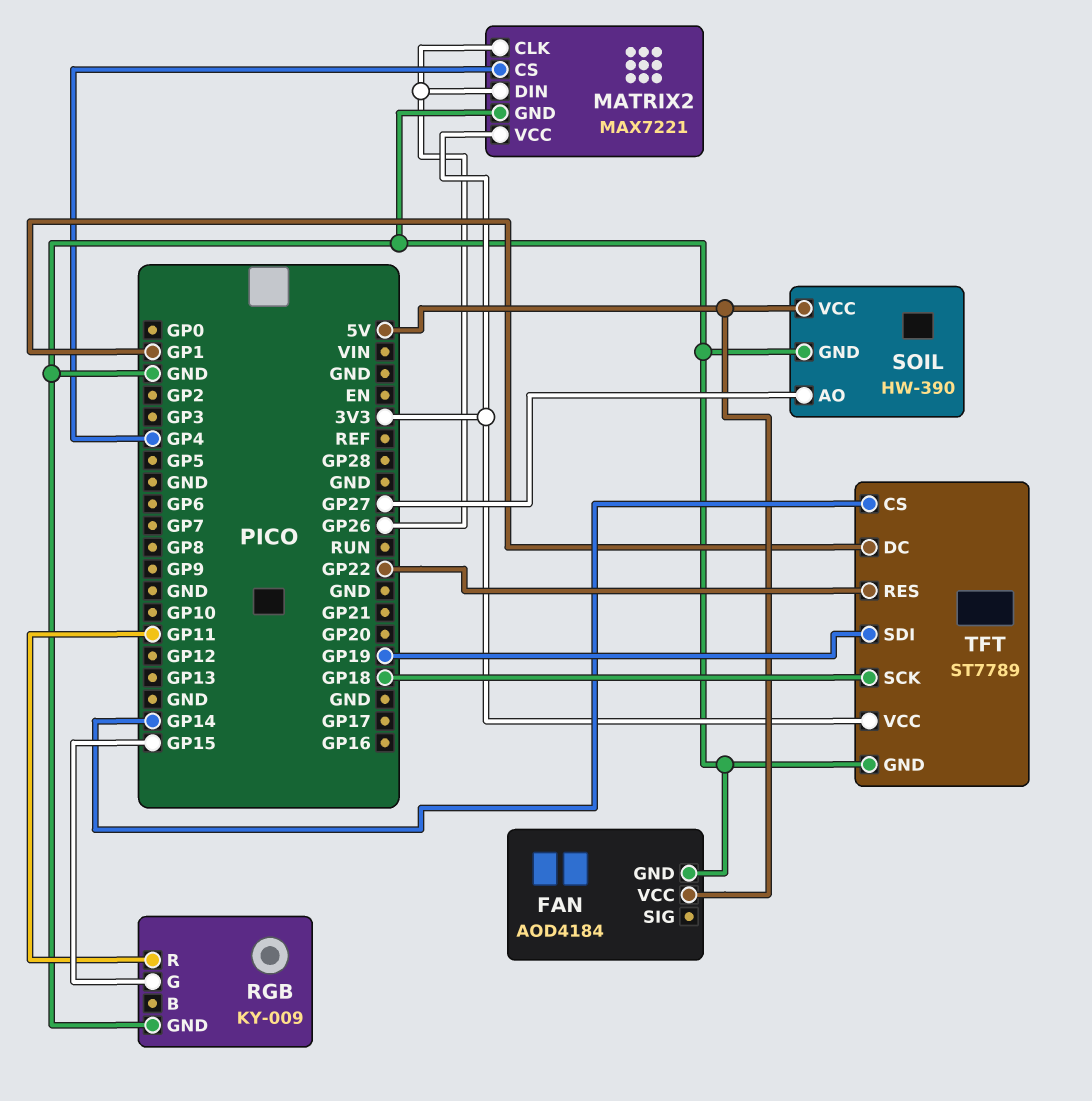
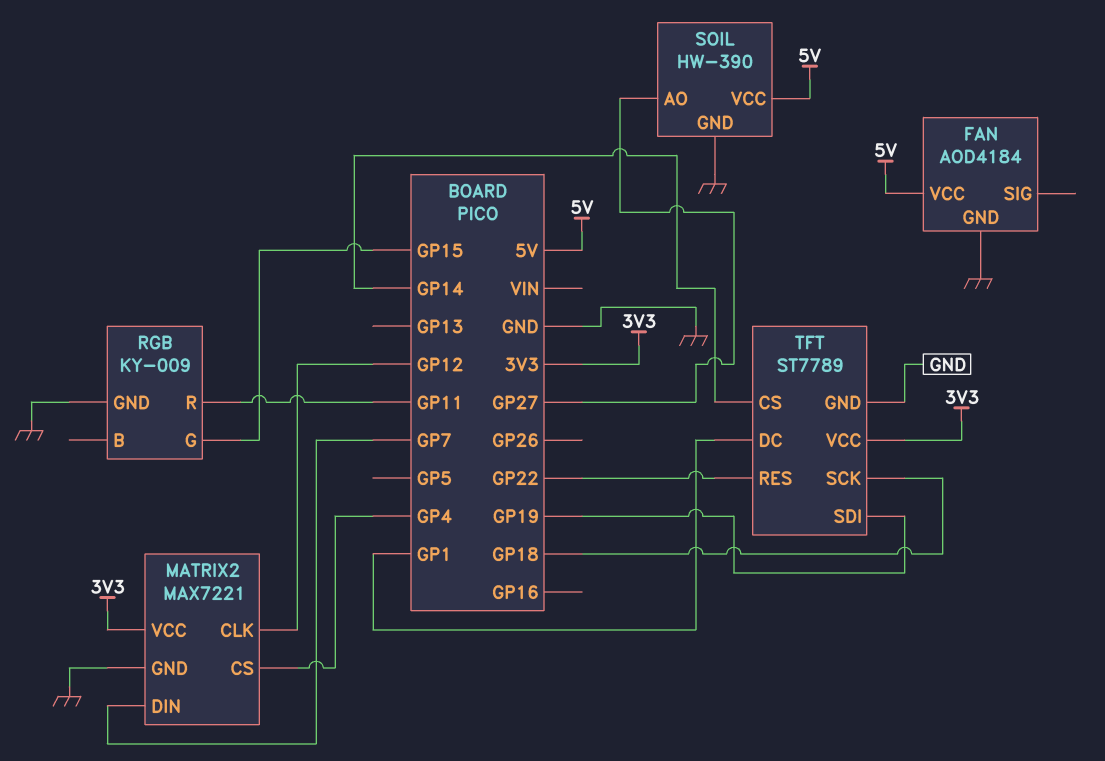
MATRIX2 pin CLK: GP26 -> GP12
MATRIX2 pin DIN: GP26 -> GP7

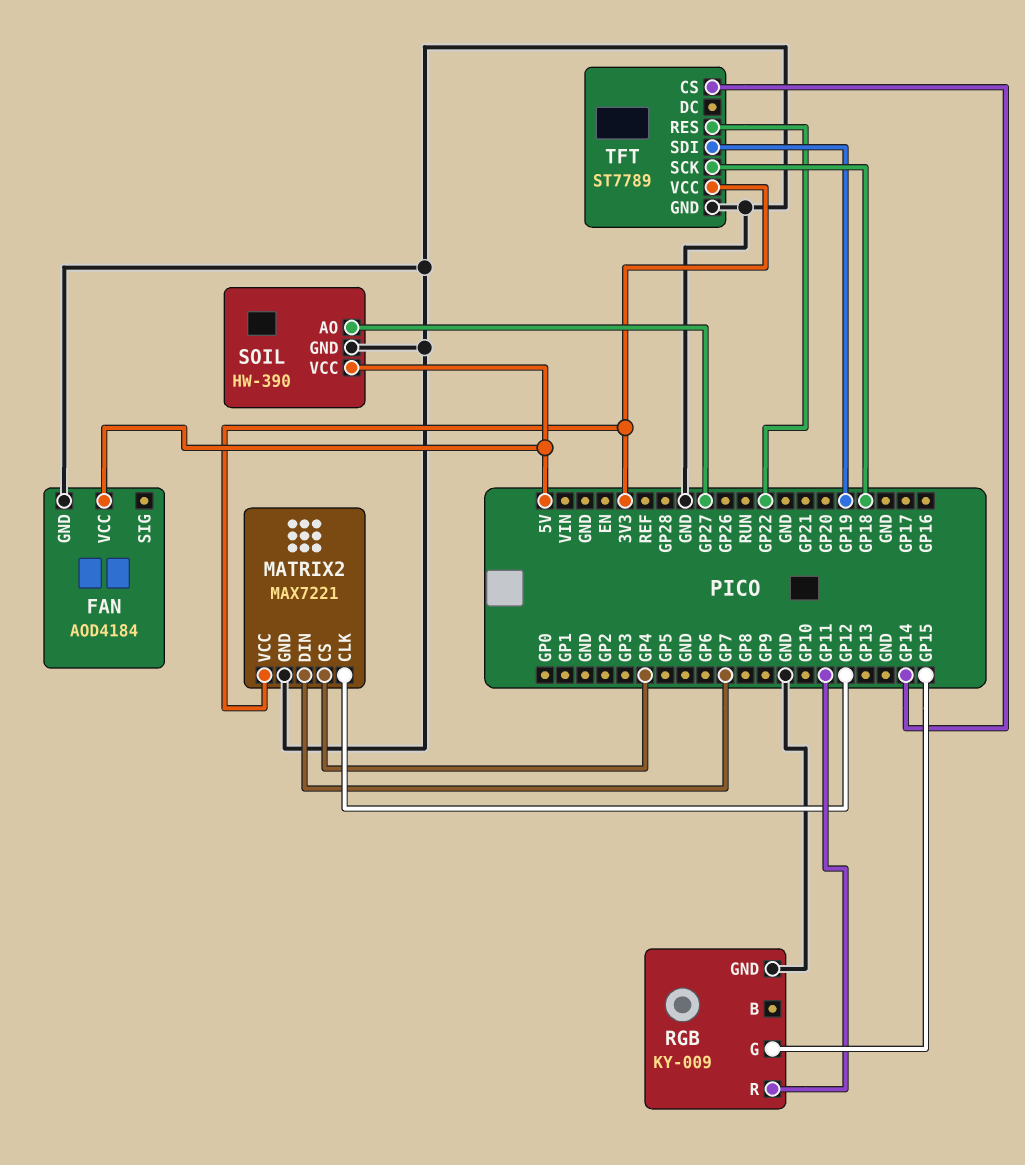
TFT pin DC: GP1 -> none

